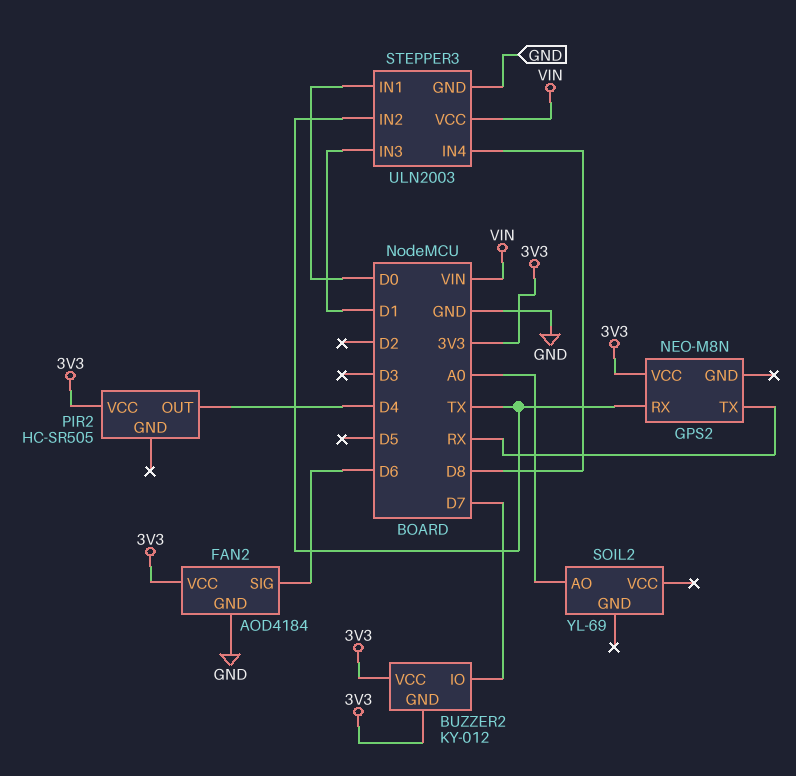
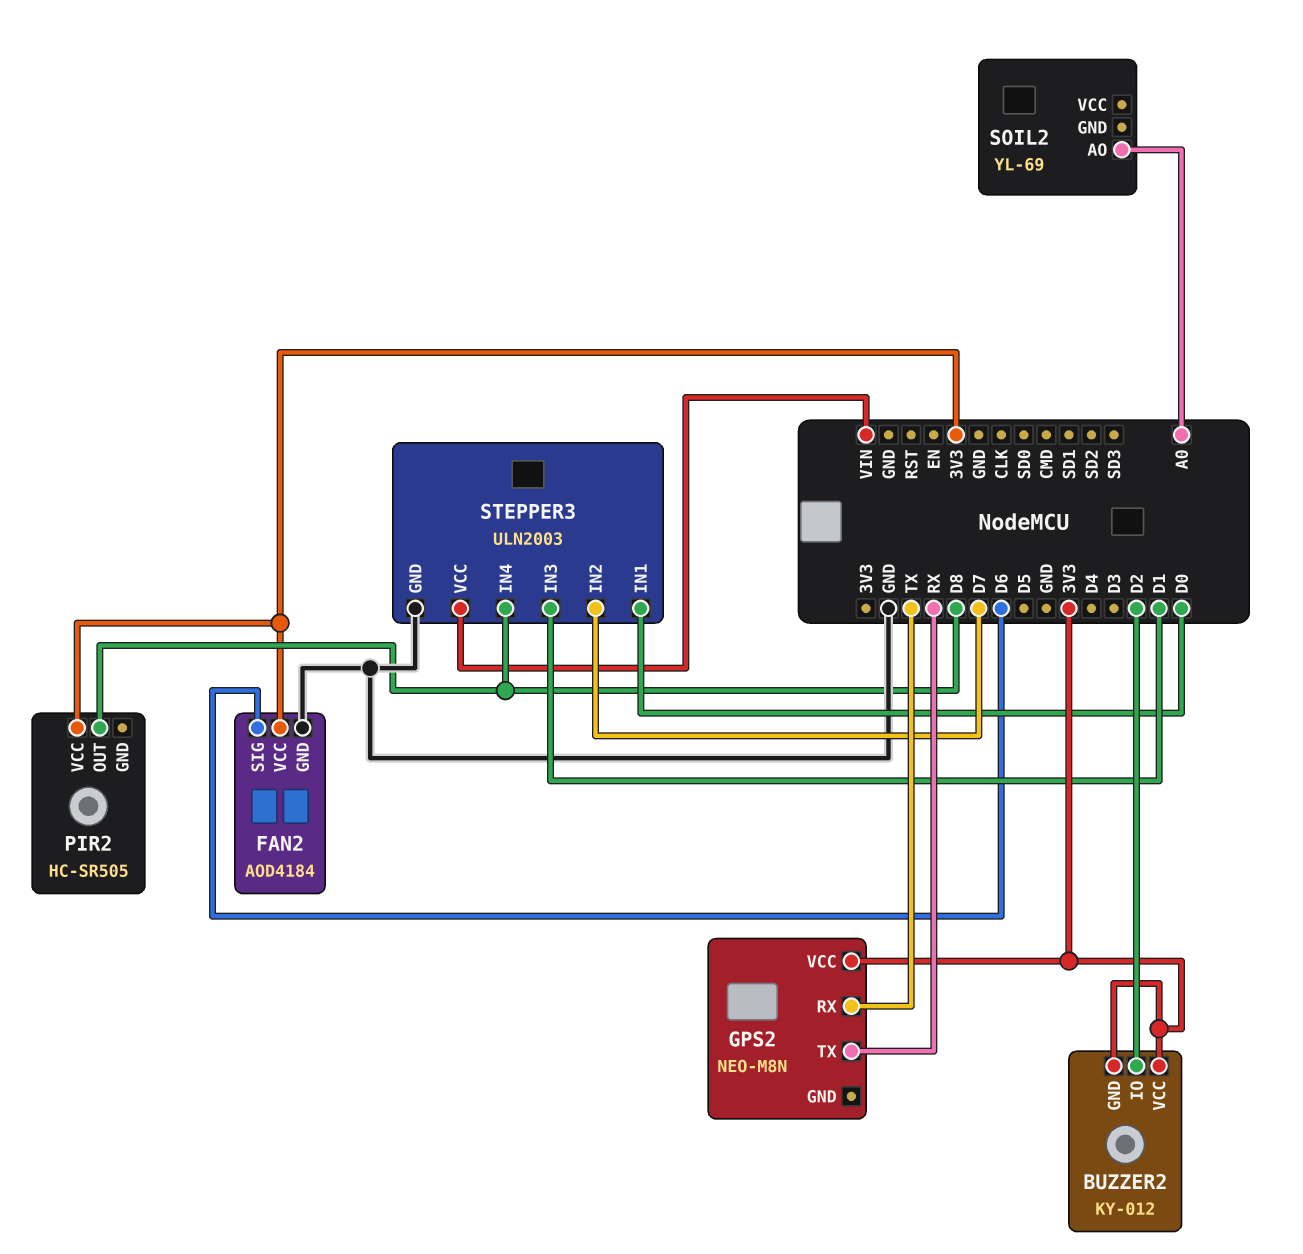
BUZZER2 pin IO: D7 -> D2
PIR2 pin OUT: D4 -> D8
STEPPER3 pin IN2: TX -> D7

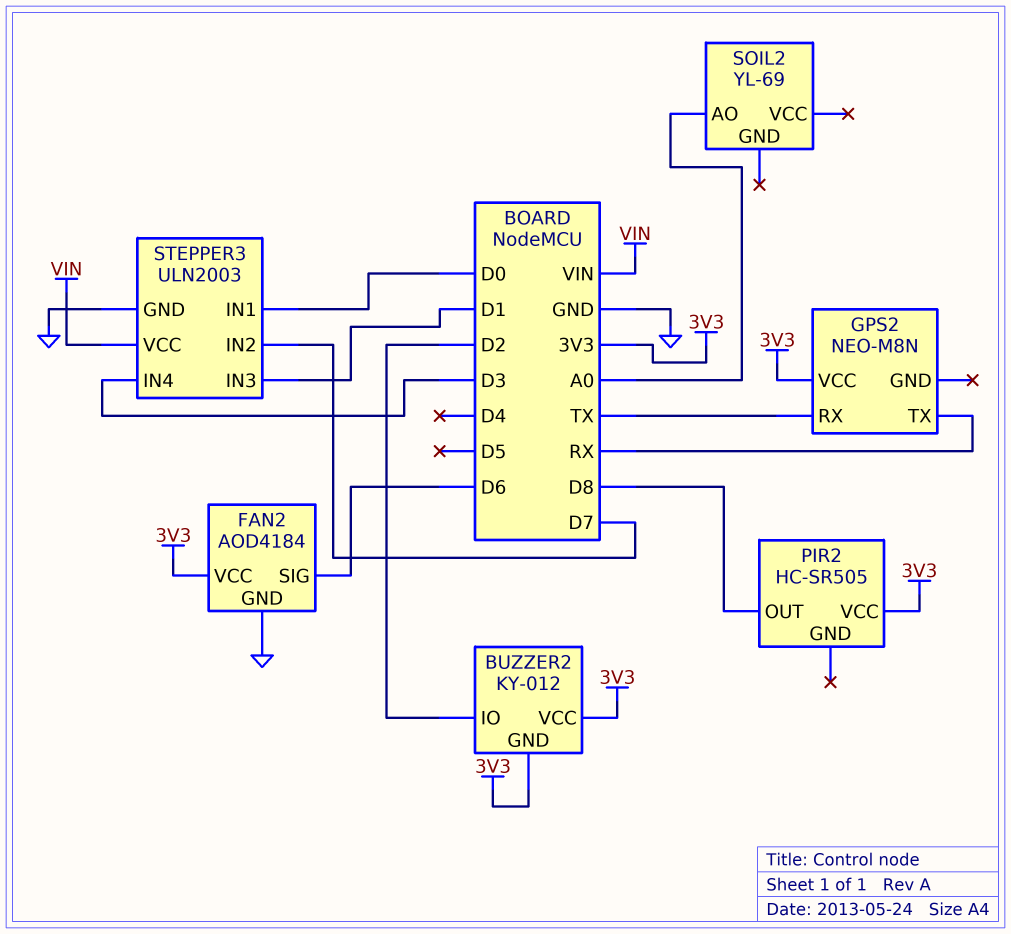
STEPPER3 pin IN4: D8 -> D3

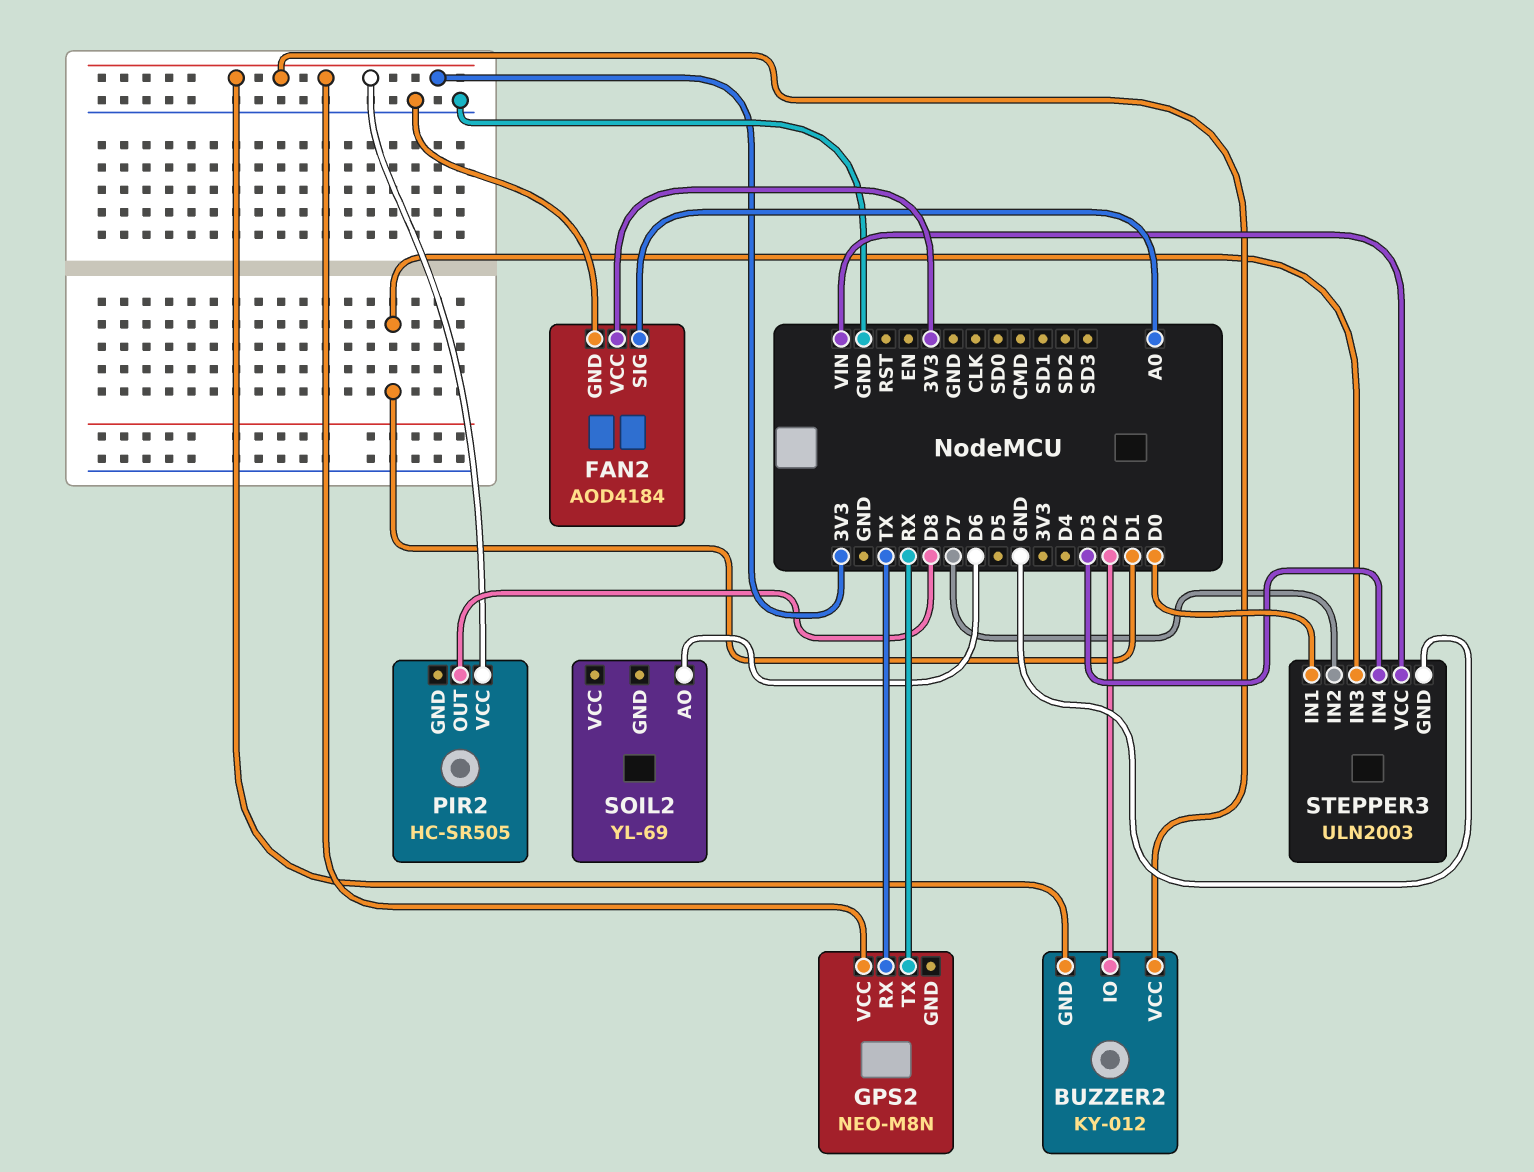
FAN2 pin SIG: D6 -> A0
SOIL2 pin AO: A0 -> D6

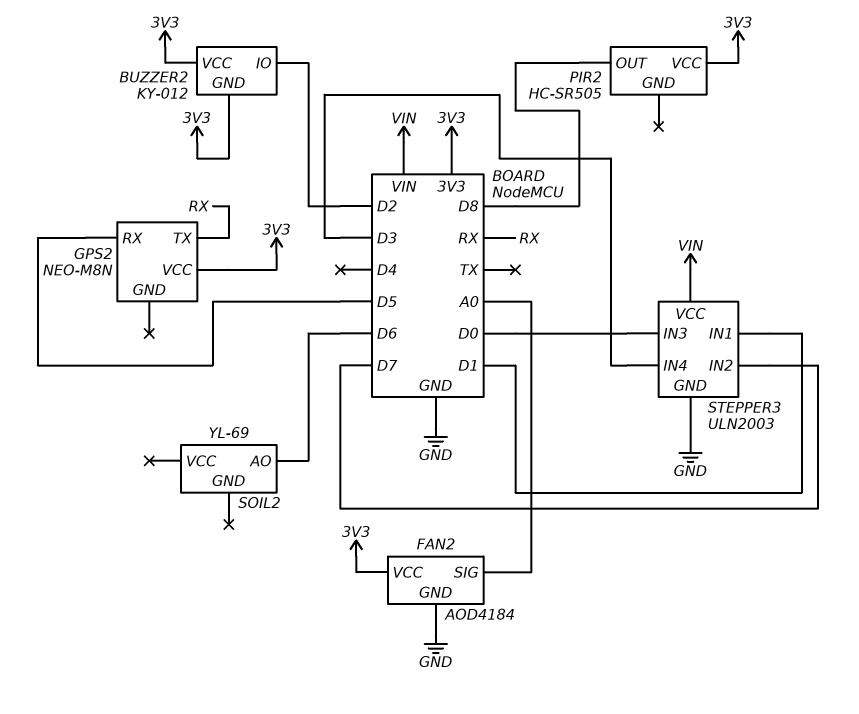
GPS2 pin RX: TX -> D5
STEPPER3 pin IN1: D0 -> D1
STEPPER3 pin IN3: D1 -> D0

